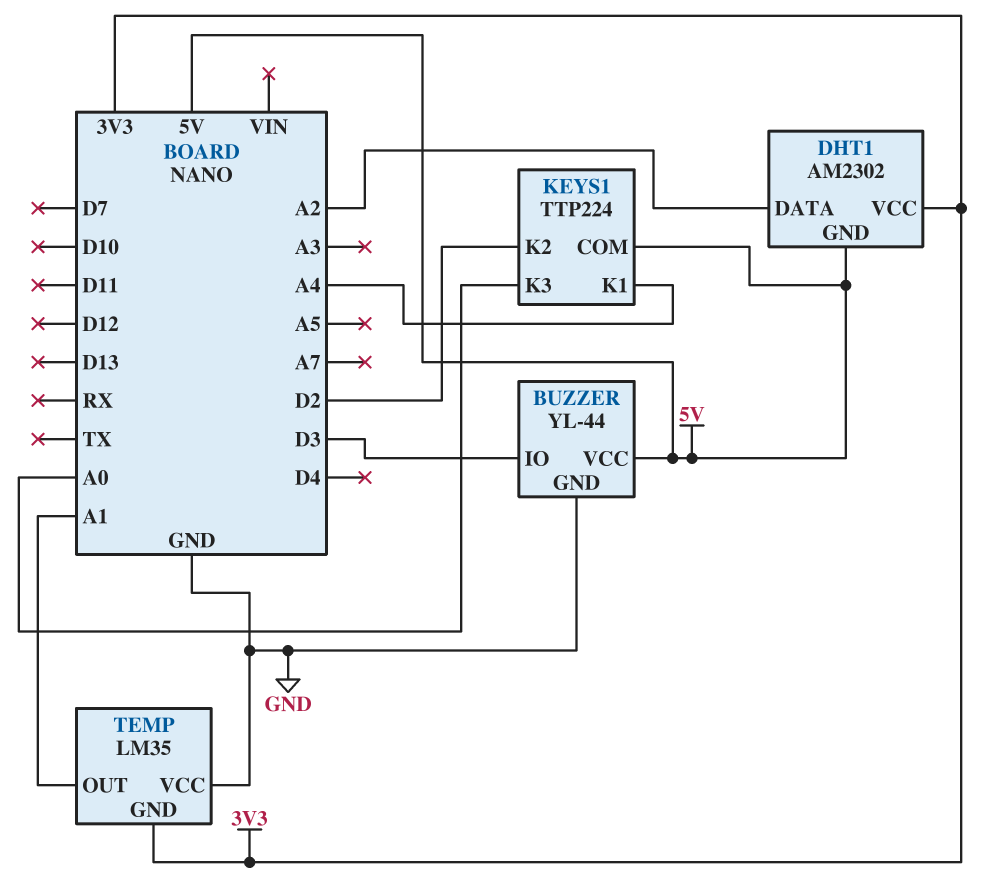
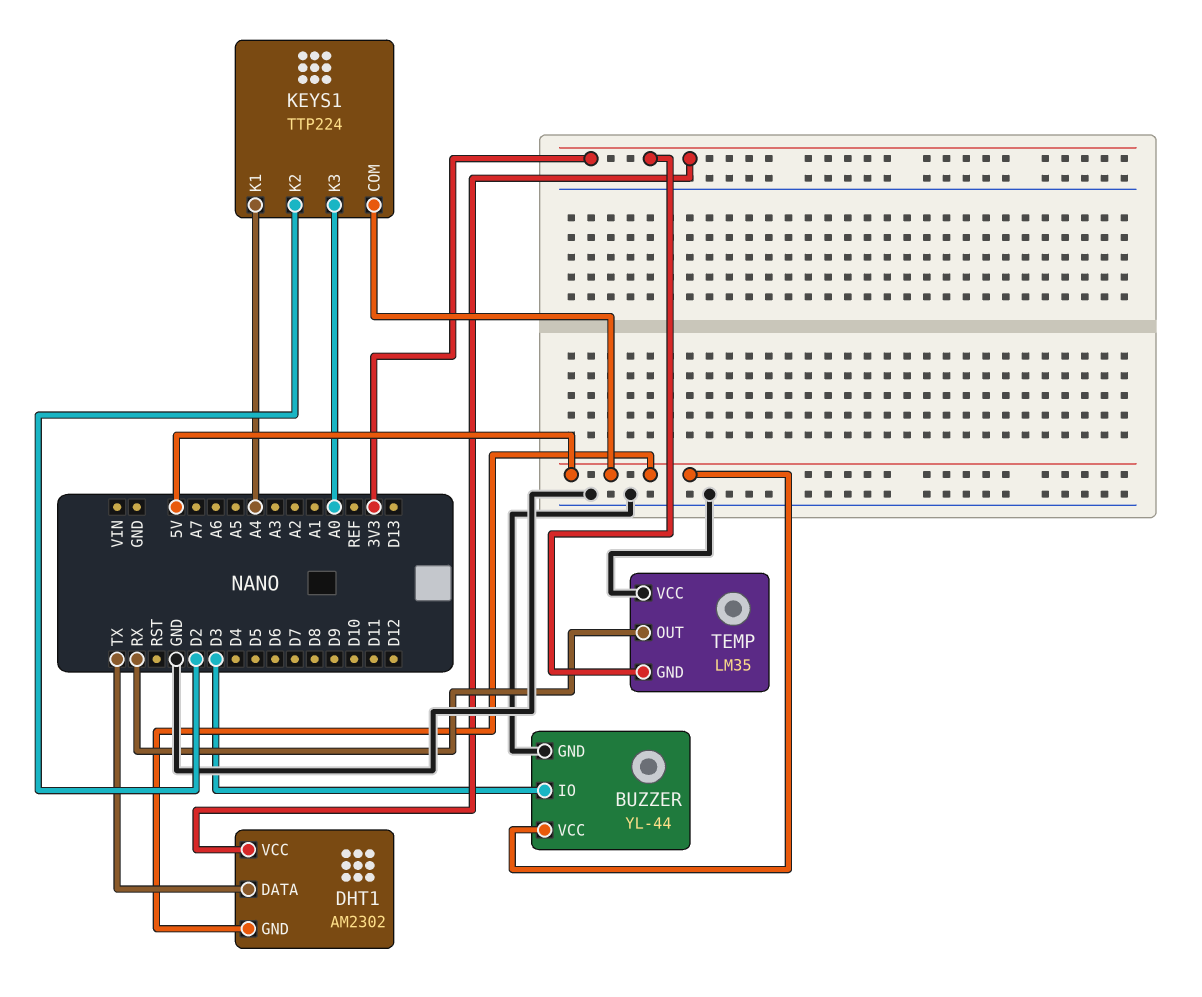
DHT1 pin DATA: A2 -> TX
TEMP pin OUT: A1 -> RX

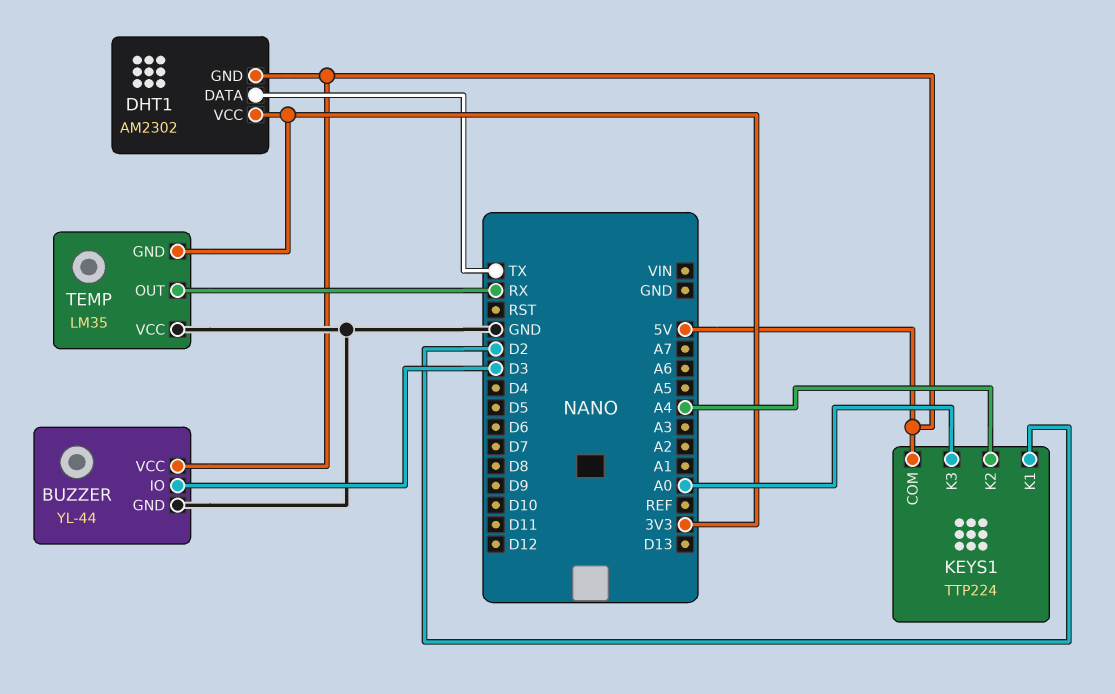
KEYS1 pin K1: A4 -> D2
KEYS1 pin K2: D2 -> A4

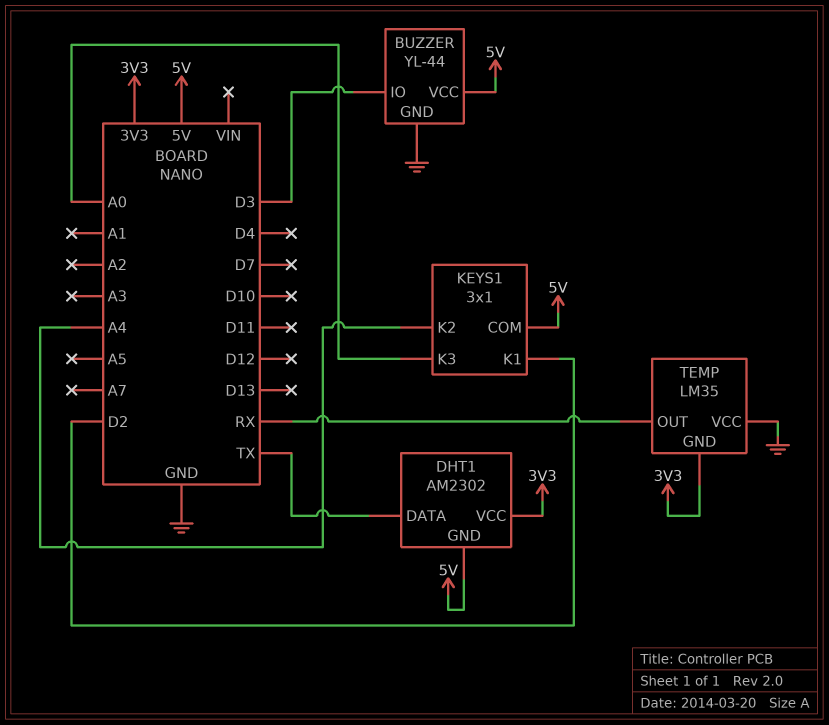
KEYS1: TTP224 -> 3x1

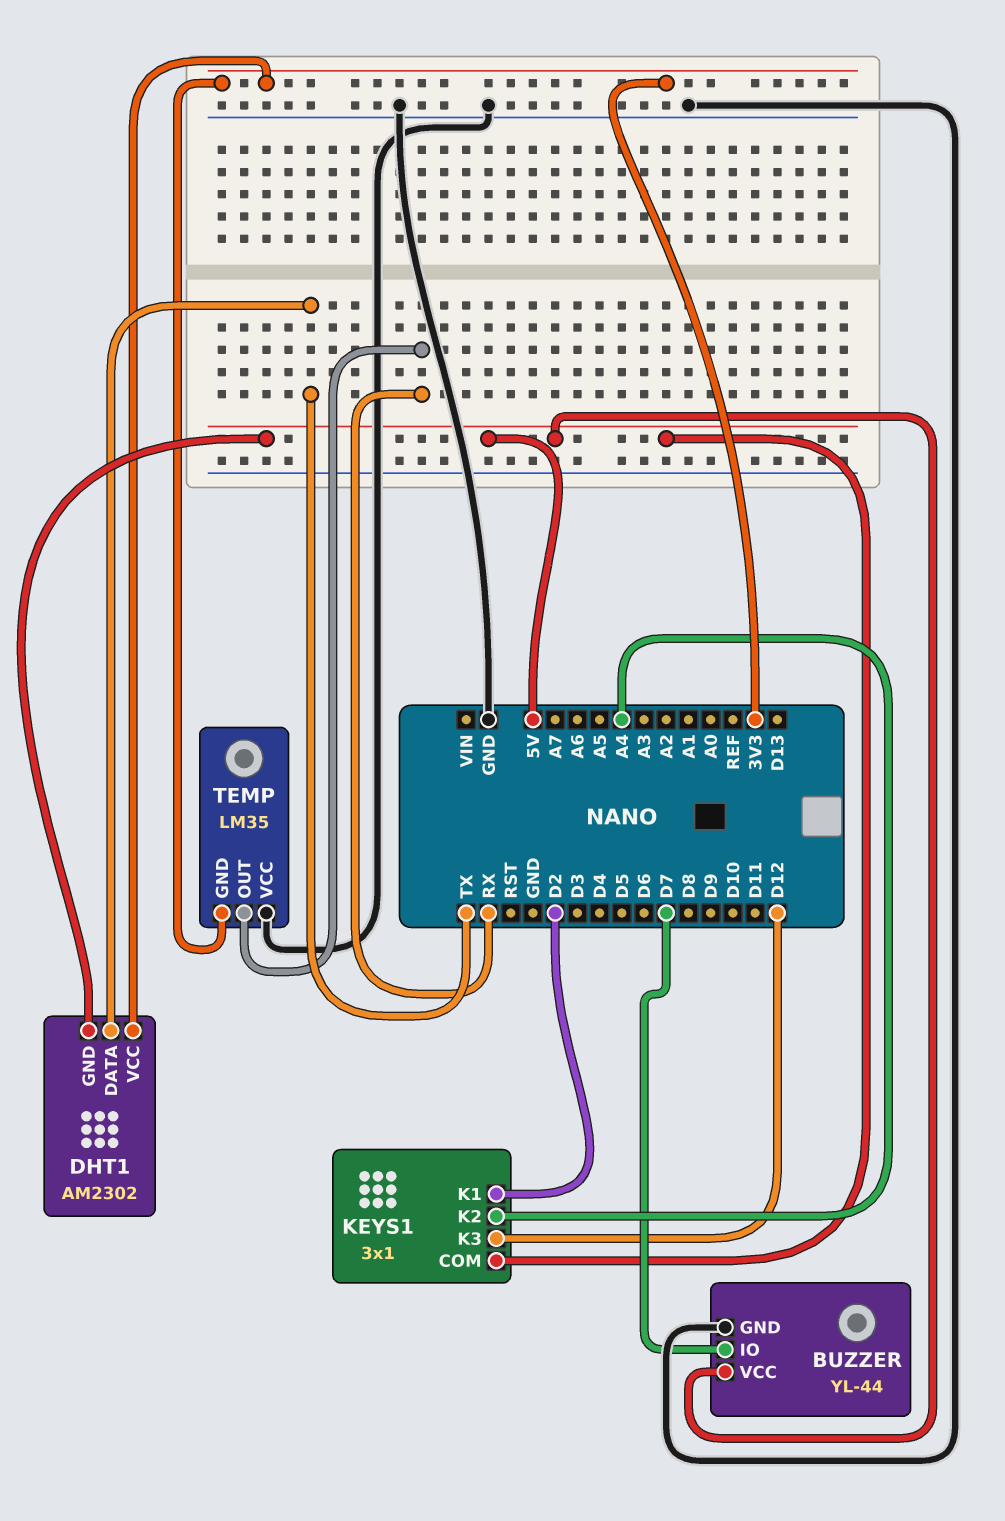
BUZZER pin IO: D3 -> D7
KEYS1 pin K3: A0 -> D12

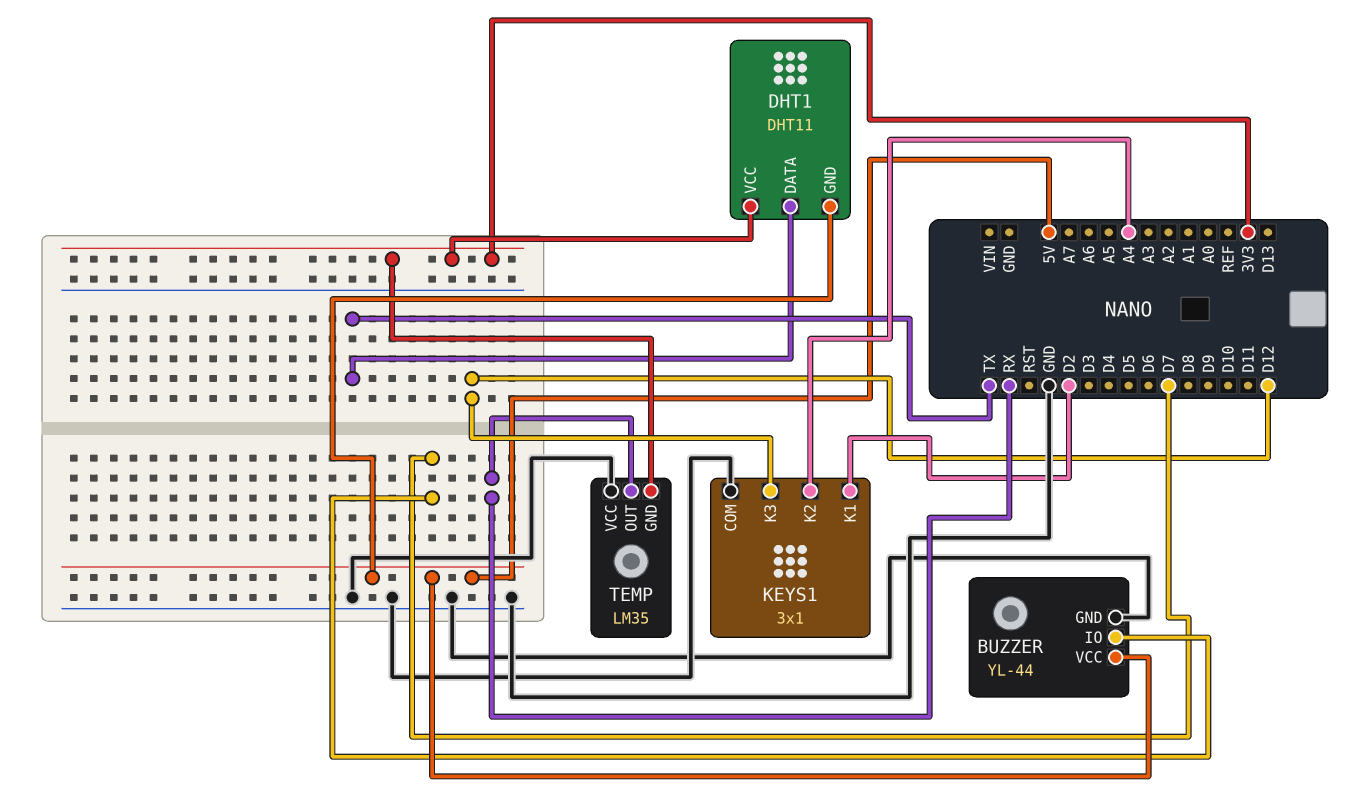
DHT1: AM2302 -> DHT11
KEYS1 pin COM: 5V -> GND

